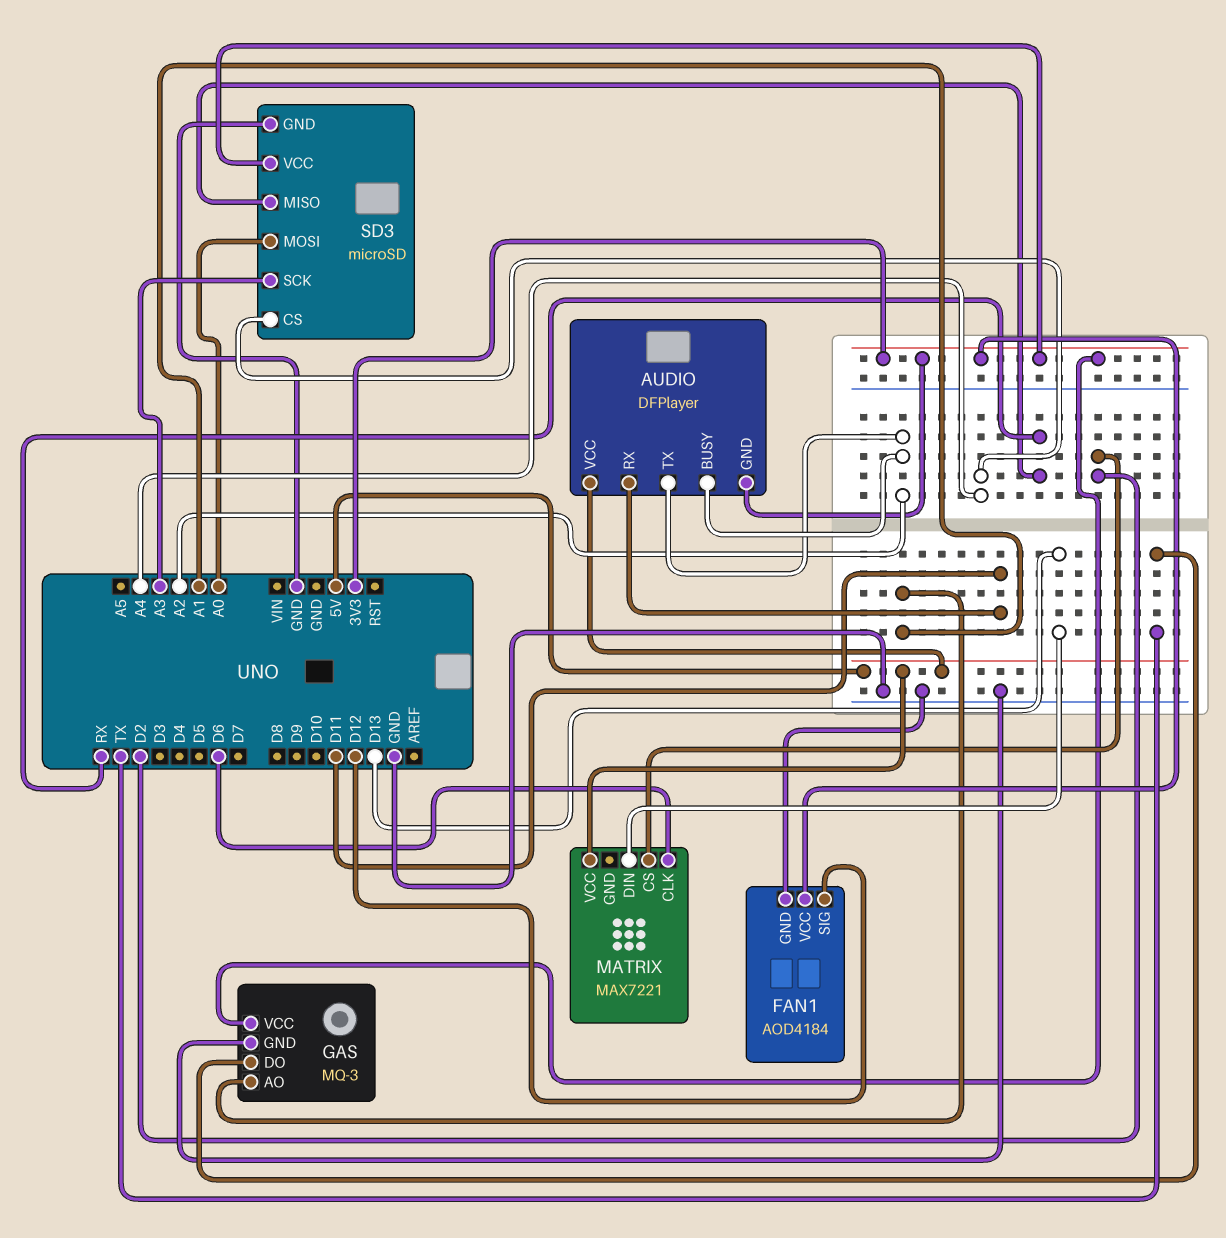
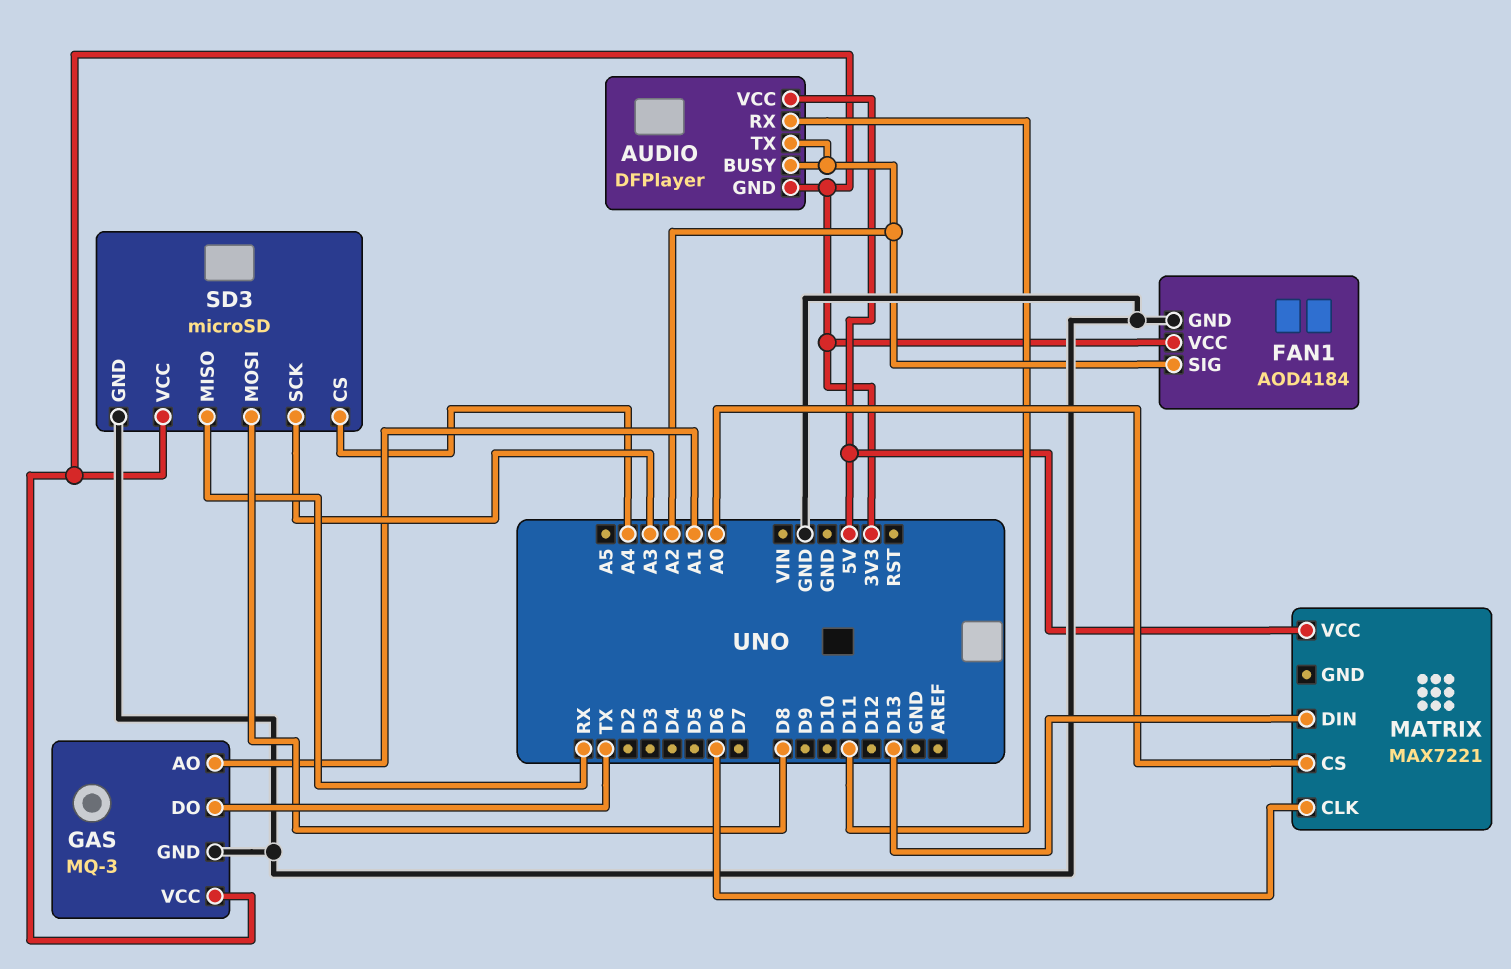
FAN1 pin SIG: D12 -> A2
MATRIX pin CS: D2 -> A0
SD3 pin MOSI: A0 -> D8

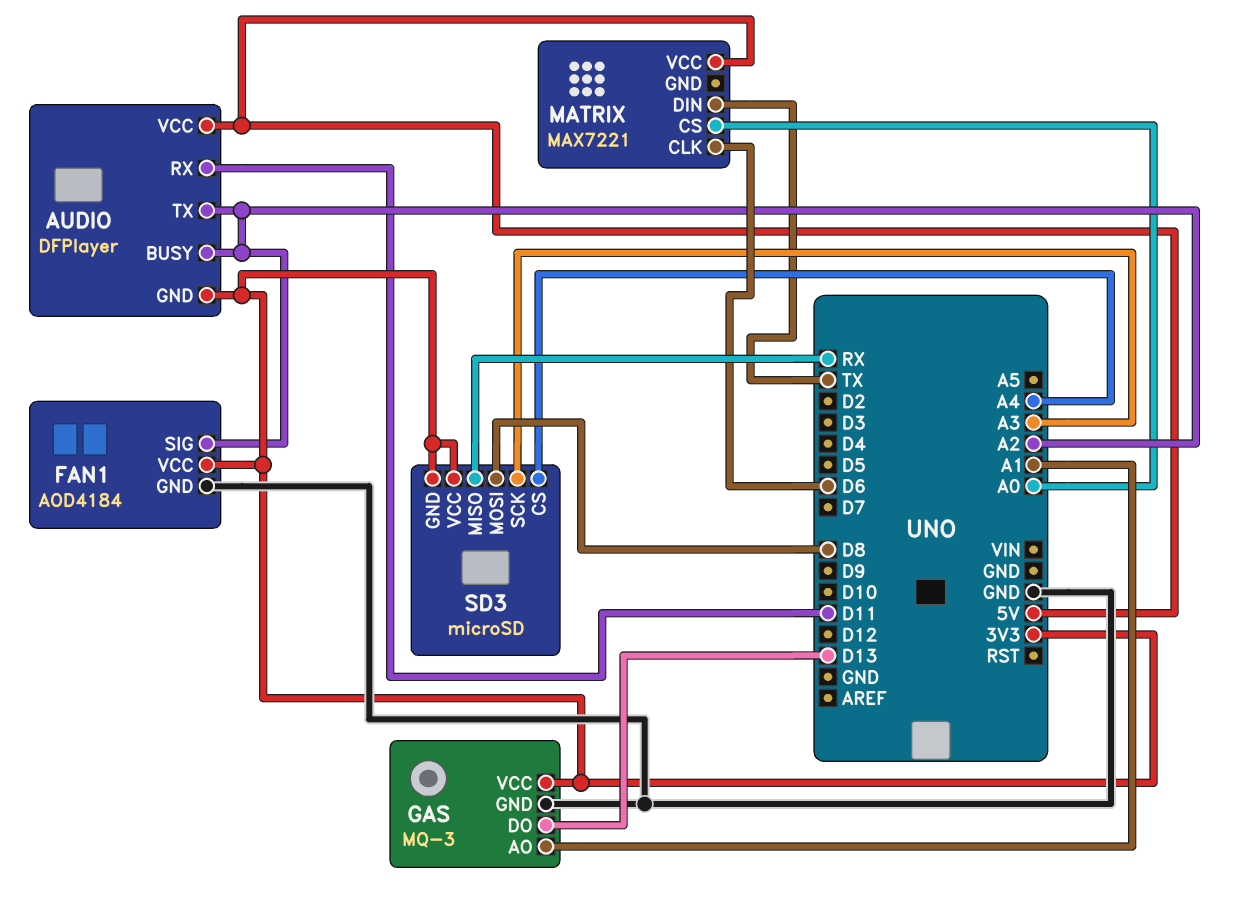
GAS pin DO: TX -> D13
MATRIX pin DIN: D13 -> TX
SD3 pin GND: GND -> 3V3

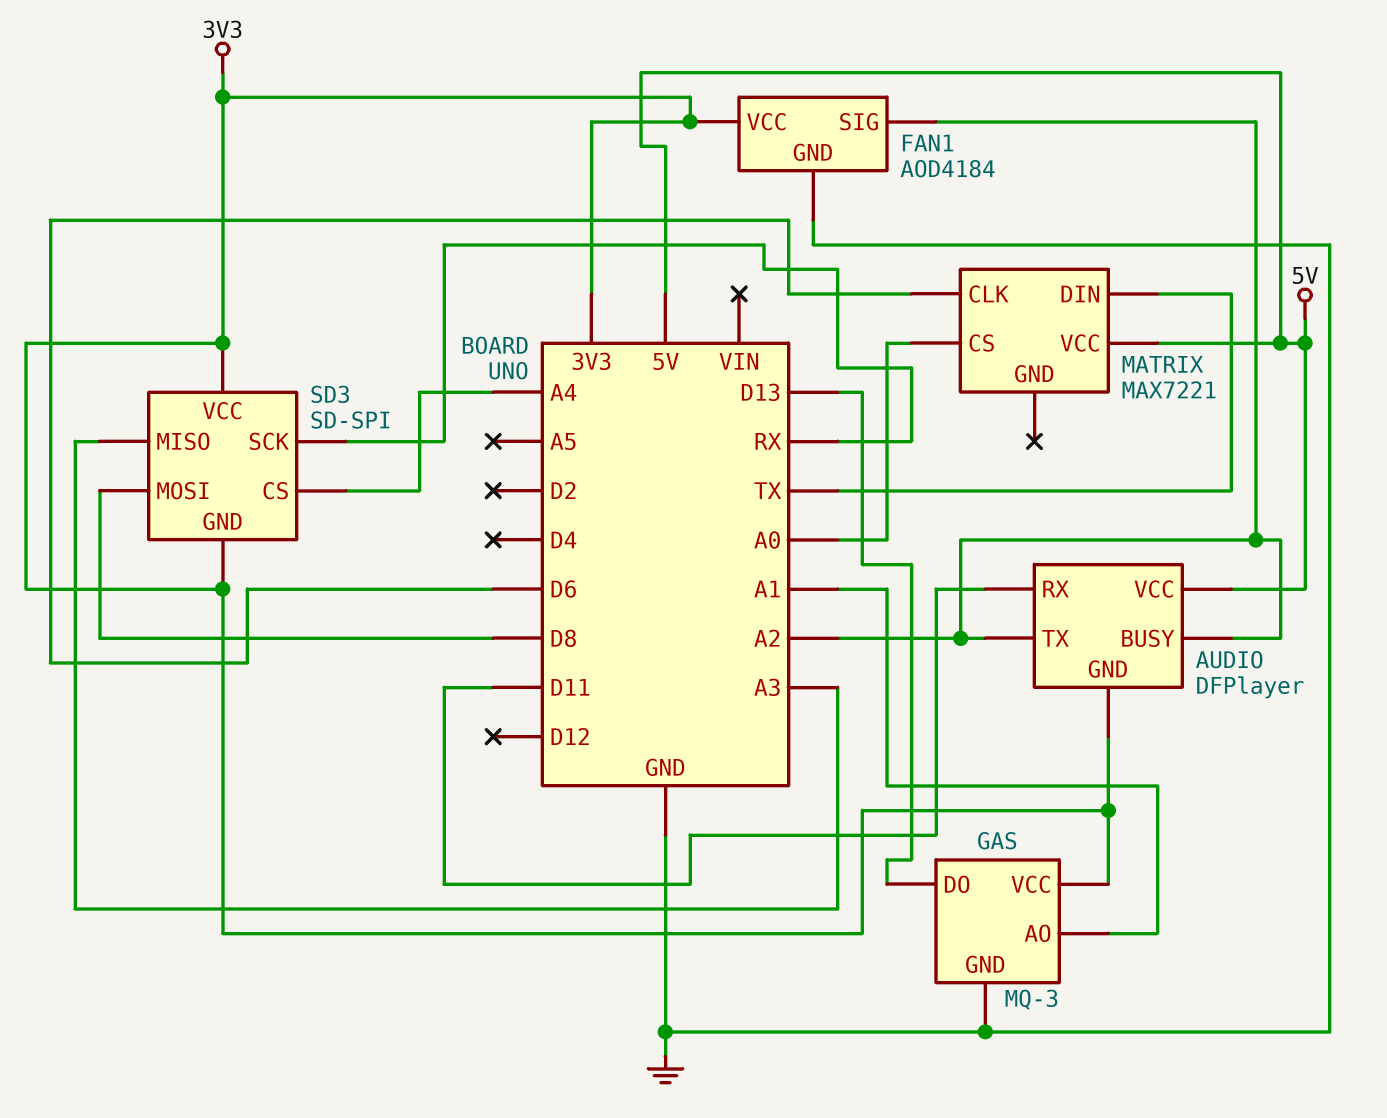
SD3: microSD -> SD-SPI
SD3 pin MISO: RX -> A3
SD3 pin SCK: A3 -> RX

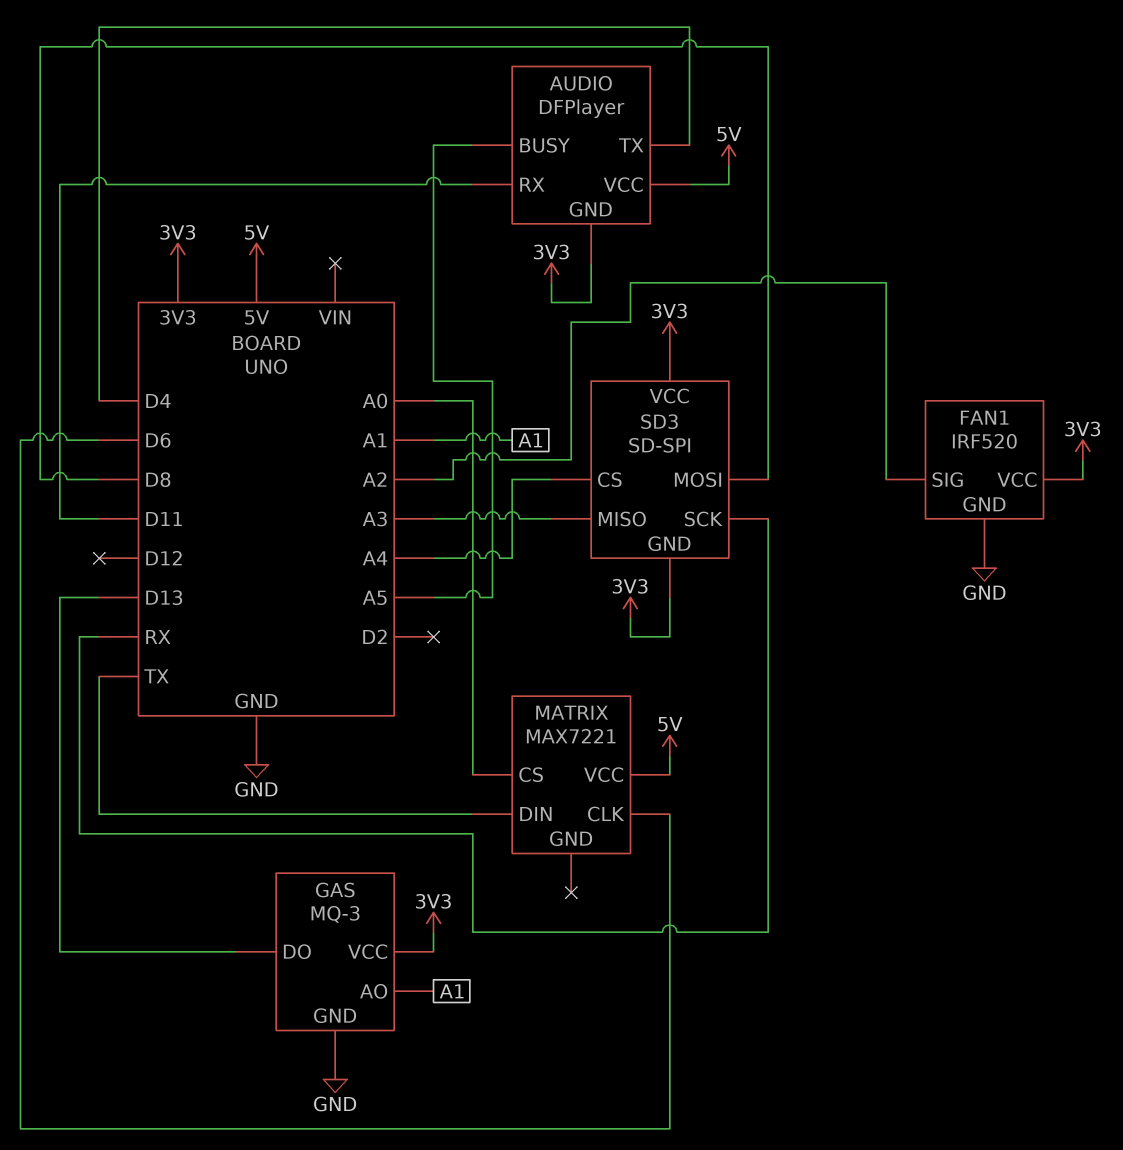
AUDIO pin BUSY: A2 -> A5
AUDIO pin TX: A2 -> D4
FAN1: AOD4184 -> IRF520

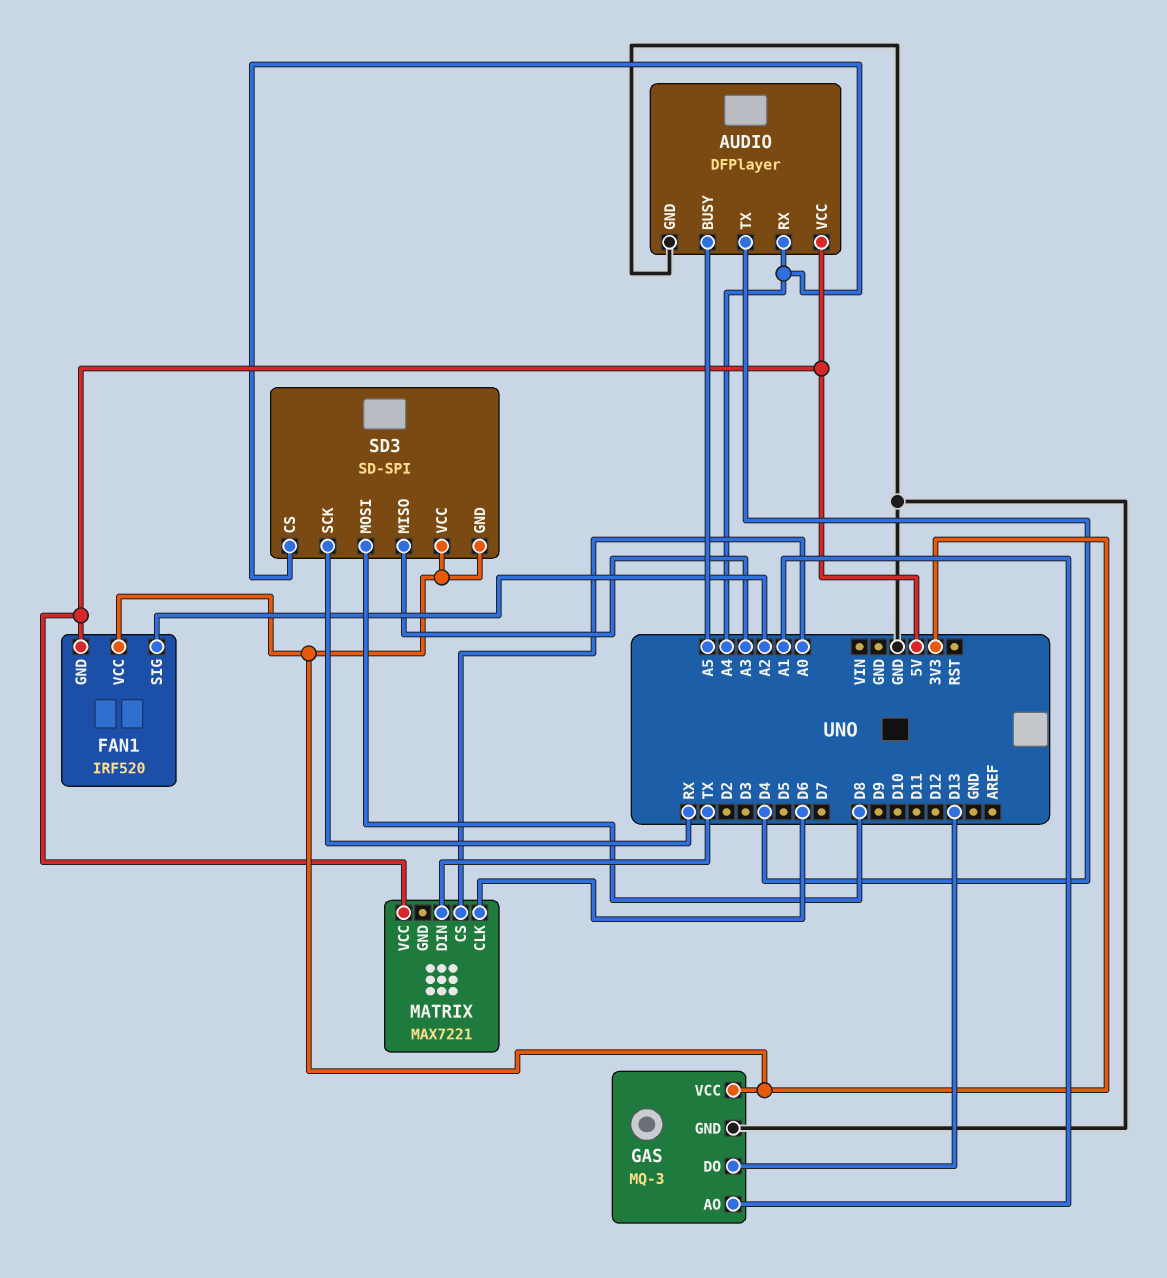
AUDIO pin GND: 3V3 -> GND
AUDIO pin RX: D11 -> A4
FAN1 pin GND: GND -> 5V

